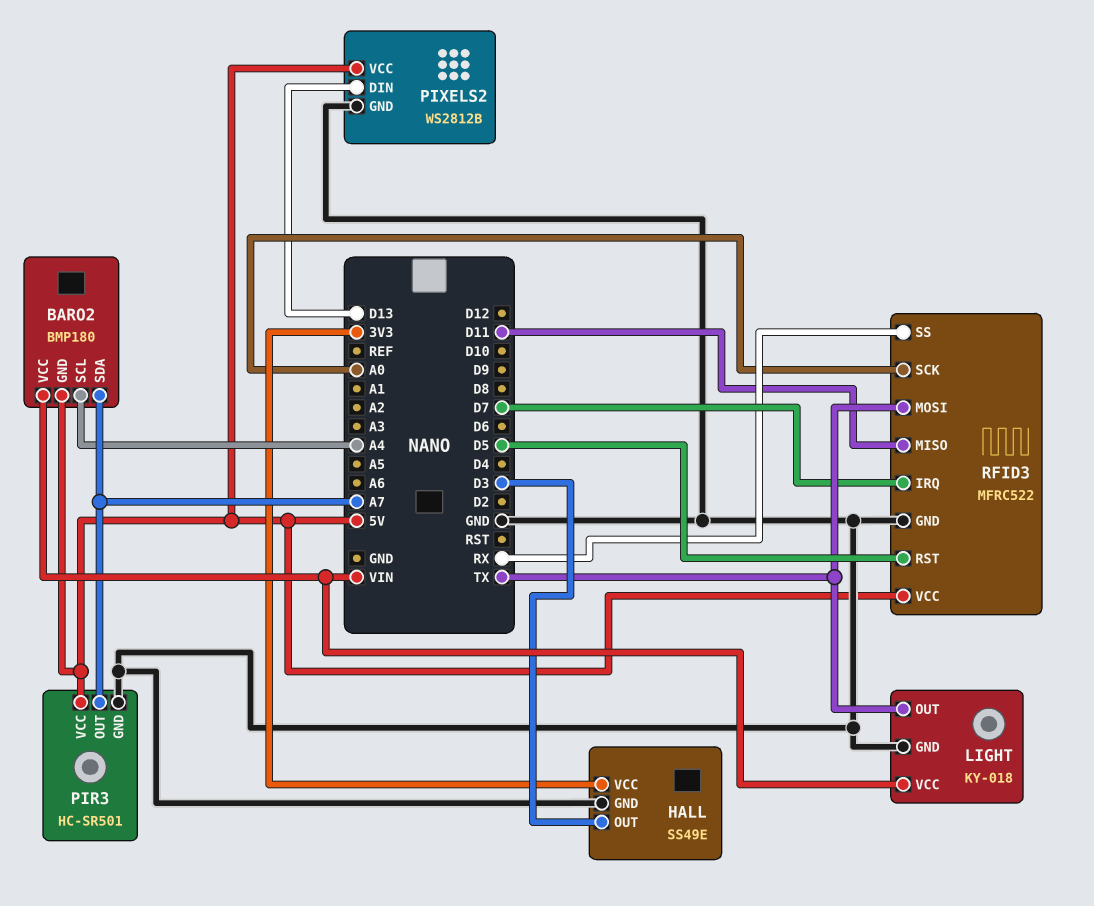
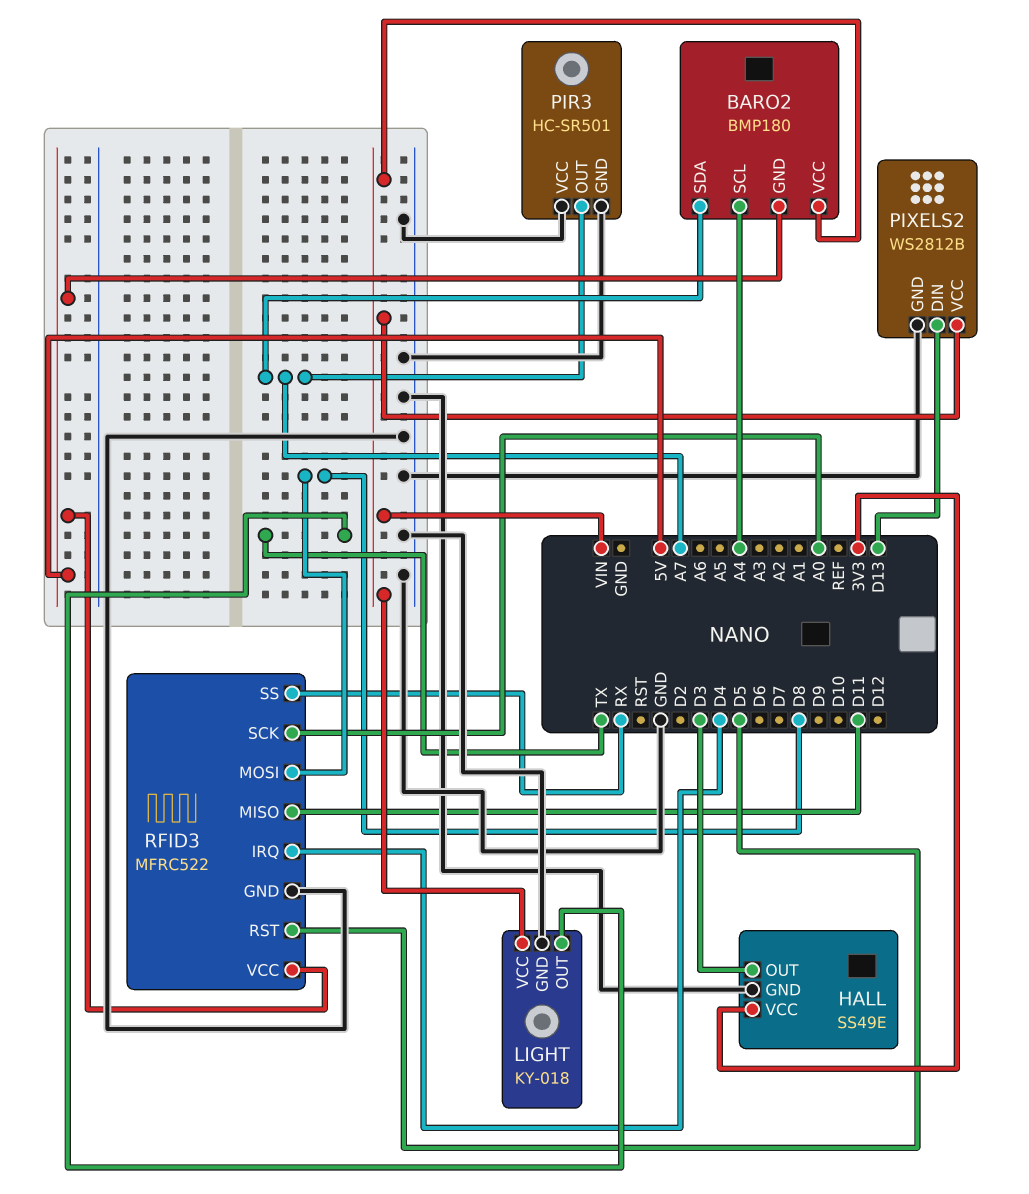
PIR3 pin VCC: 5V -> GND
PIXELS2 pin VCC: 5V -> VIN
RFID3 pin IRQ: D7 -> D4
RFID3 pin MOSI: TX -> D8

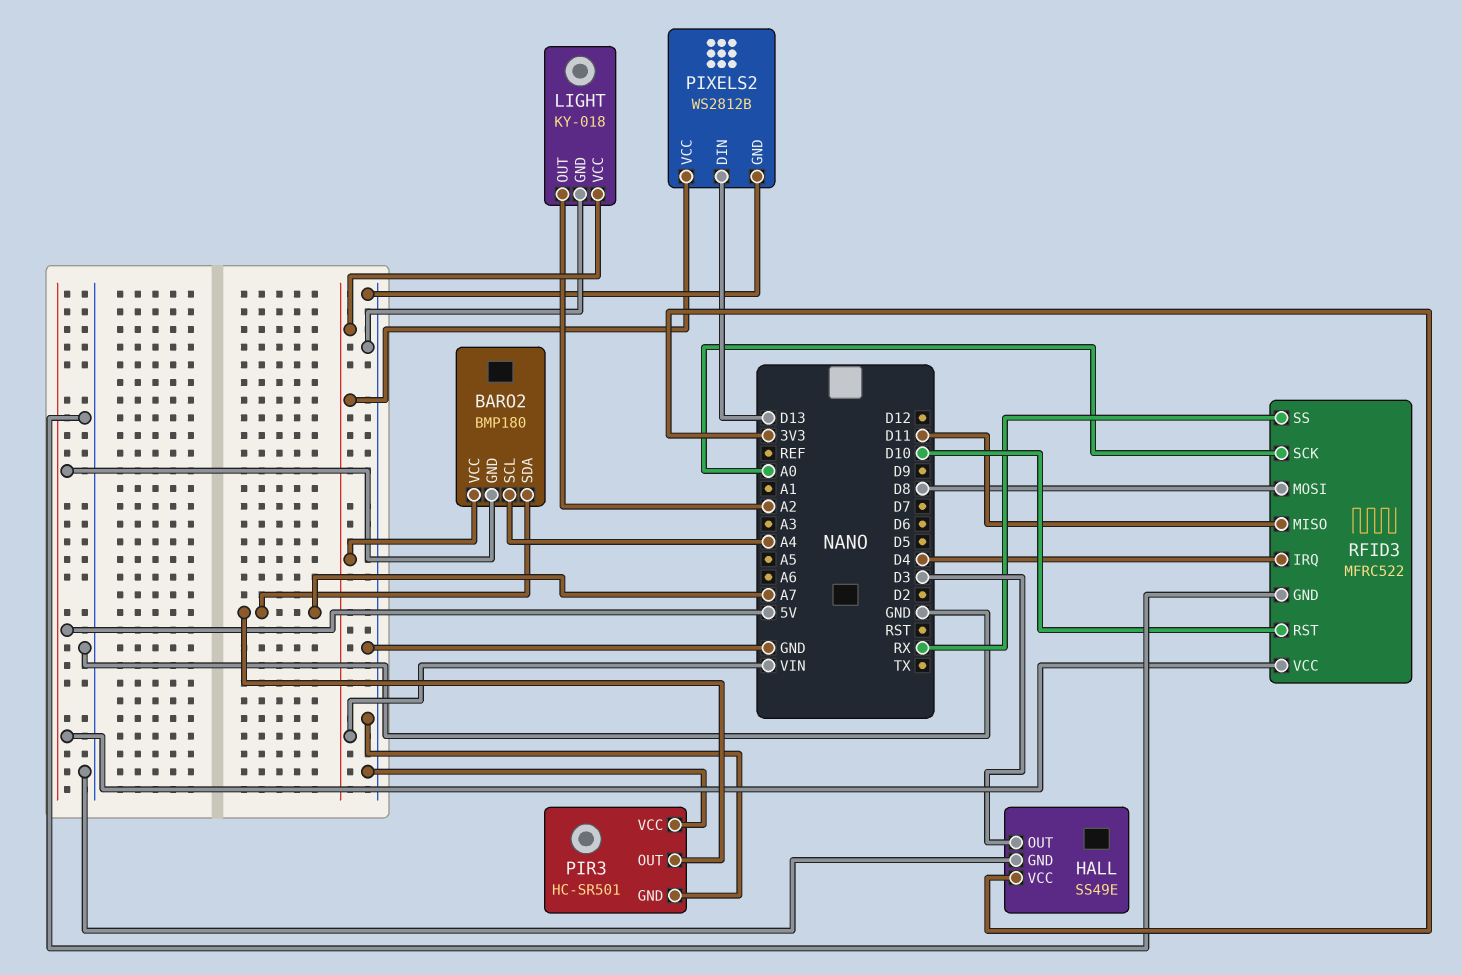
LIGHT pin OUT: TX -> A2
RFID3 pin RST: D5 -> D10

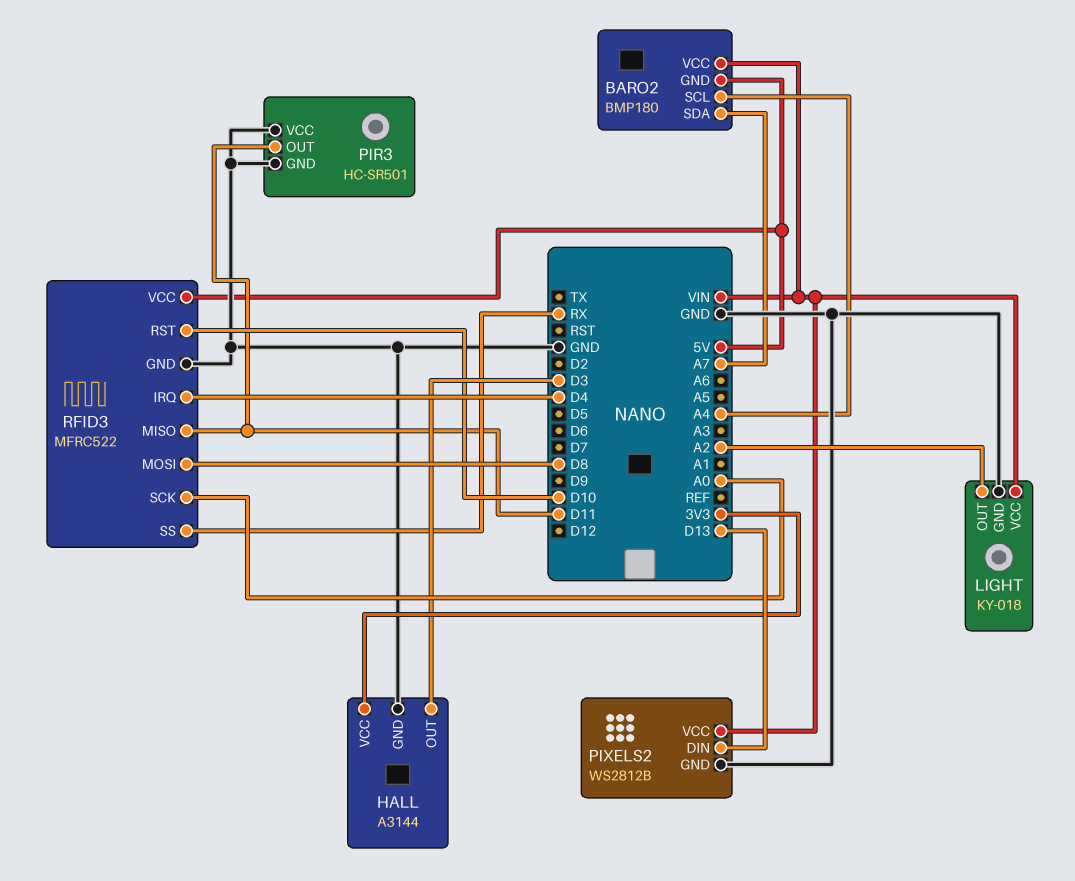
HALL: SS49E -> A3144
PIR3 pin OUT: A7 -> D11

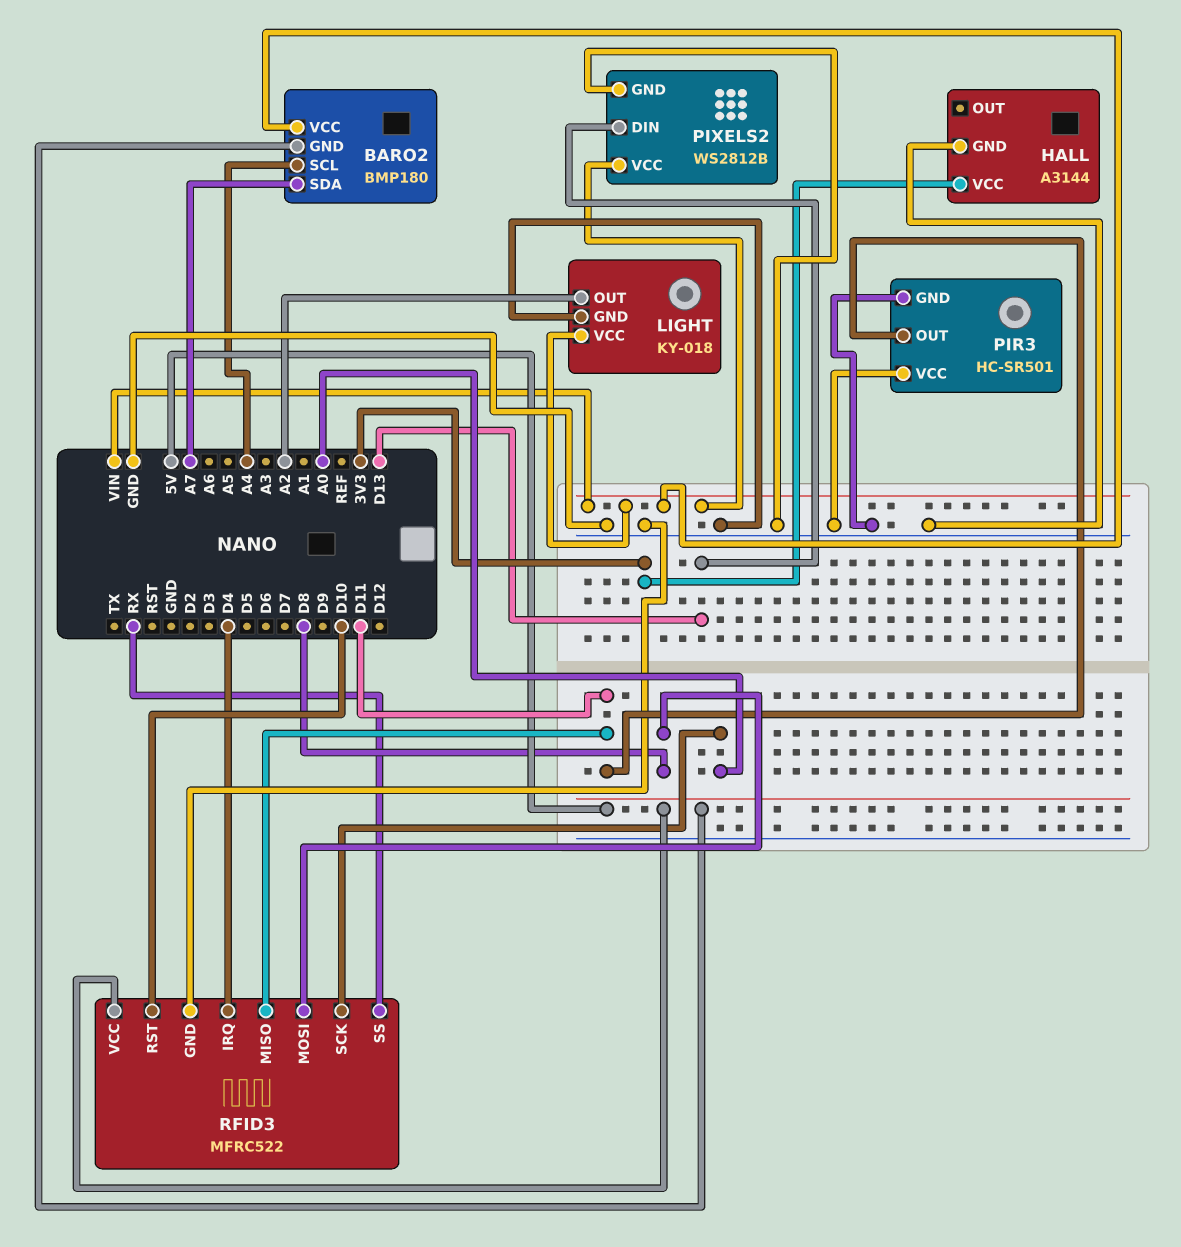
HALL pin OUT: D3 -> none

